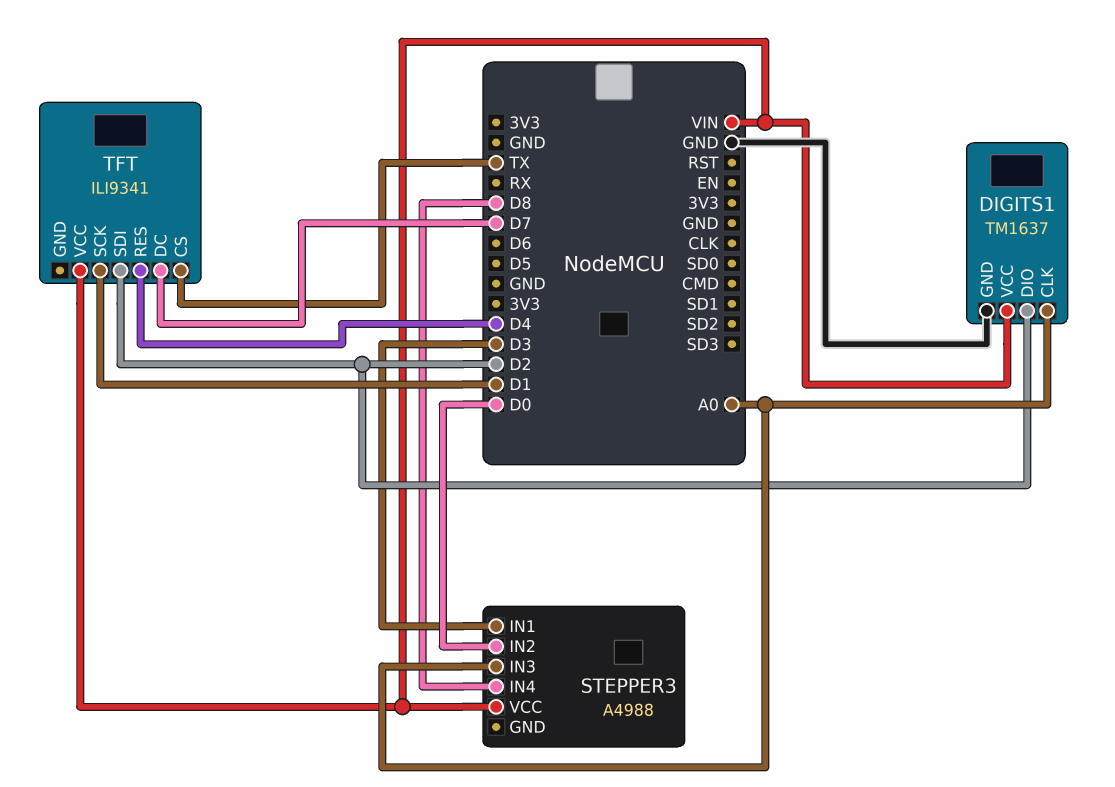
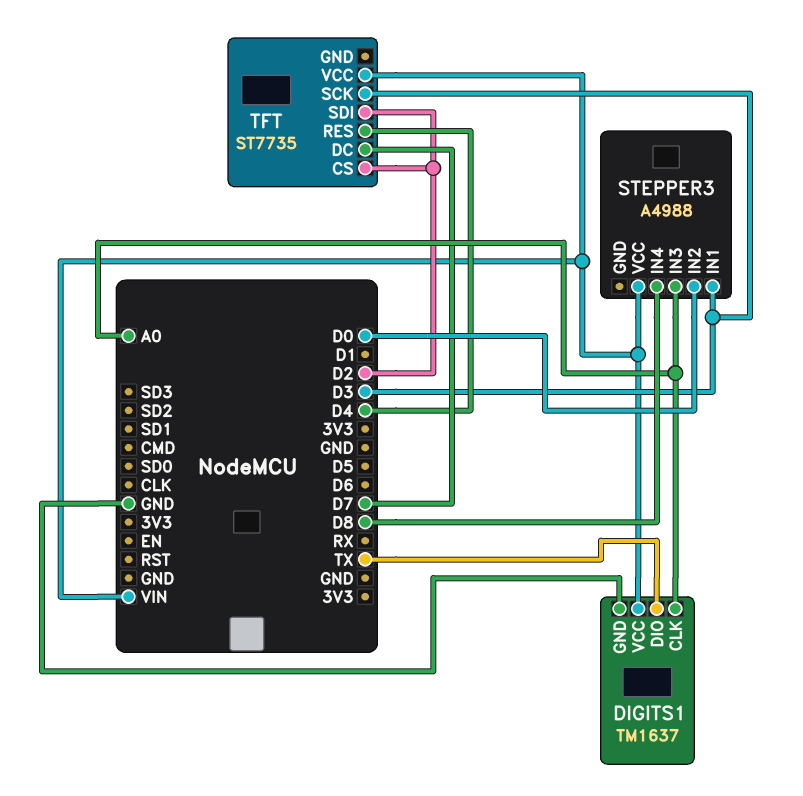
DIGITS1 pin DIO: D2 -> TX
TFT: ILI9341 -> ST7735
TFT pin CS: TX -> D2
TFT pin SCK: D1 -> D3

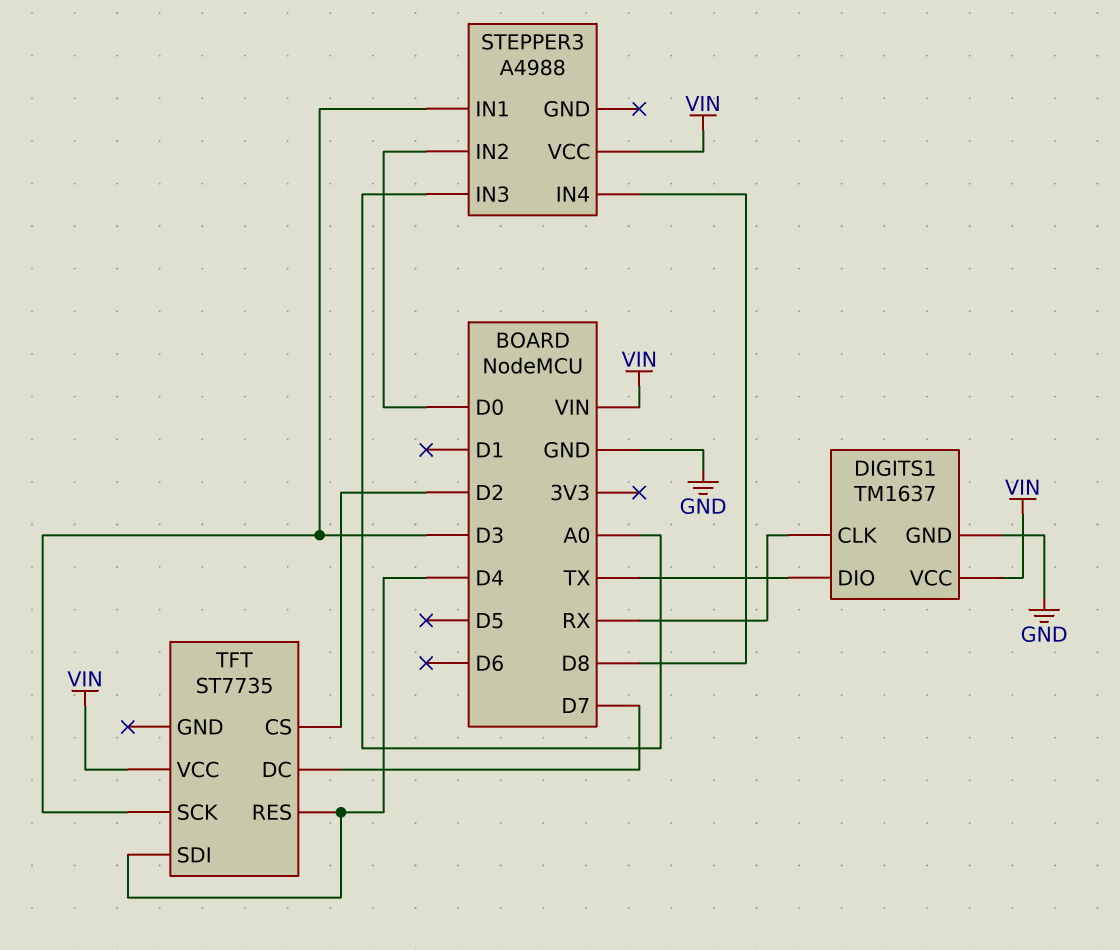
DIGITS1 pin CLK: A0 -> RX
TFT pin SDI: D2 -> D4

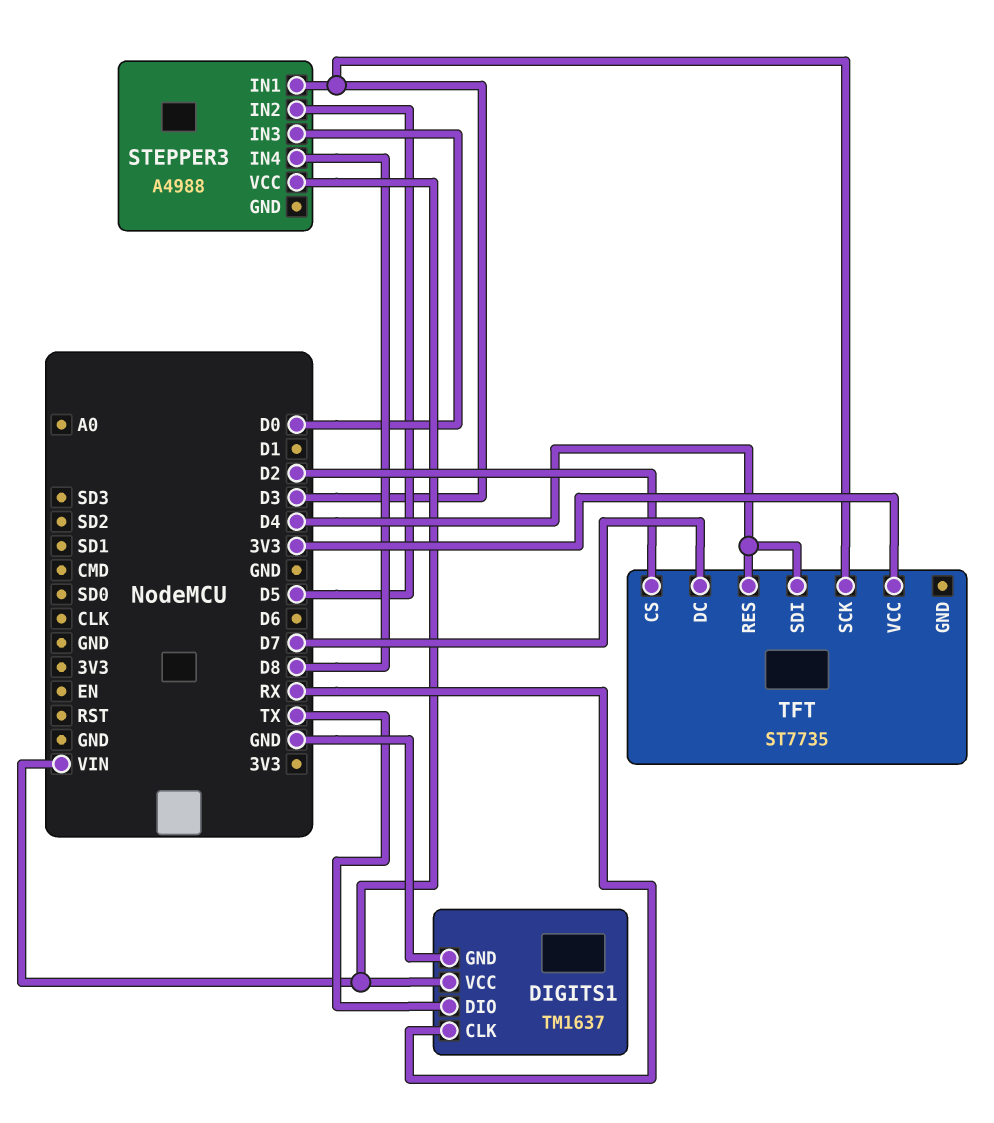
STEPPER3 pin IN2: D0 -> D5
STEPPER3 pin IN3: A0 -> D0
TFT pin VCC: VIN -> 3V3

